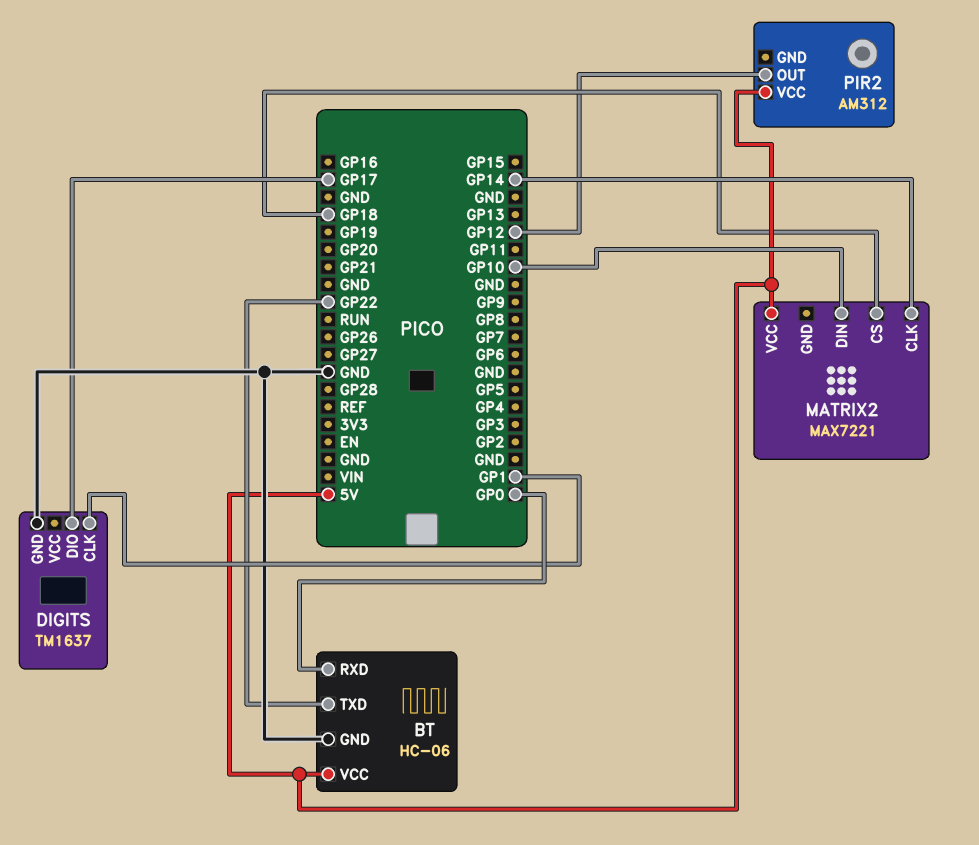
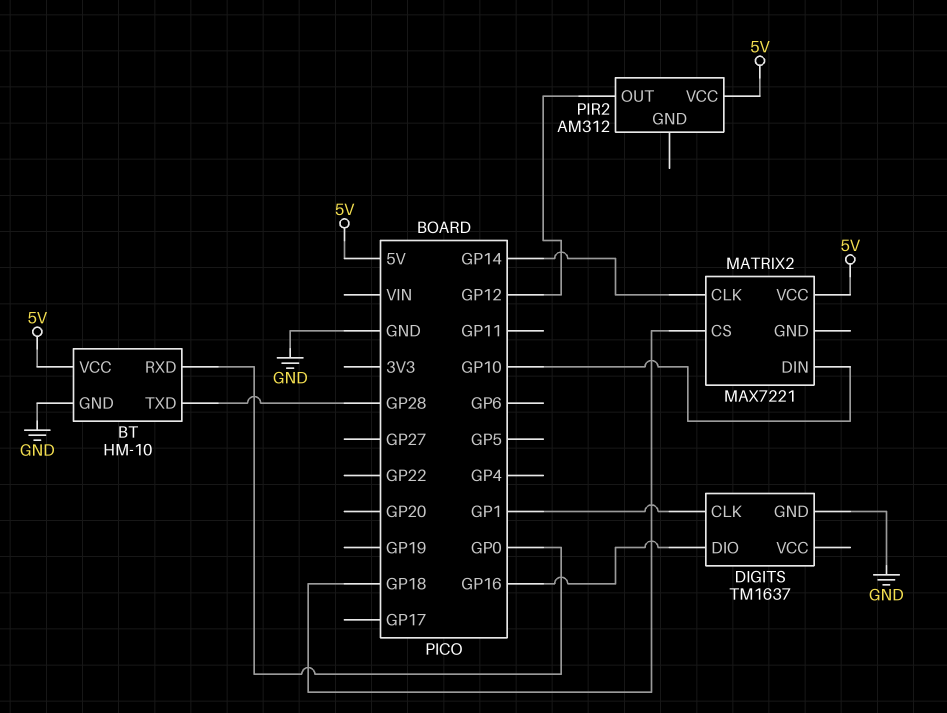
BT: HC-06 -> HM-10
BT pin TXD: GP22 -> GP28
DIGITS pin DIO: GP17 -> GP16

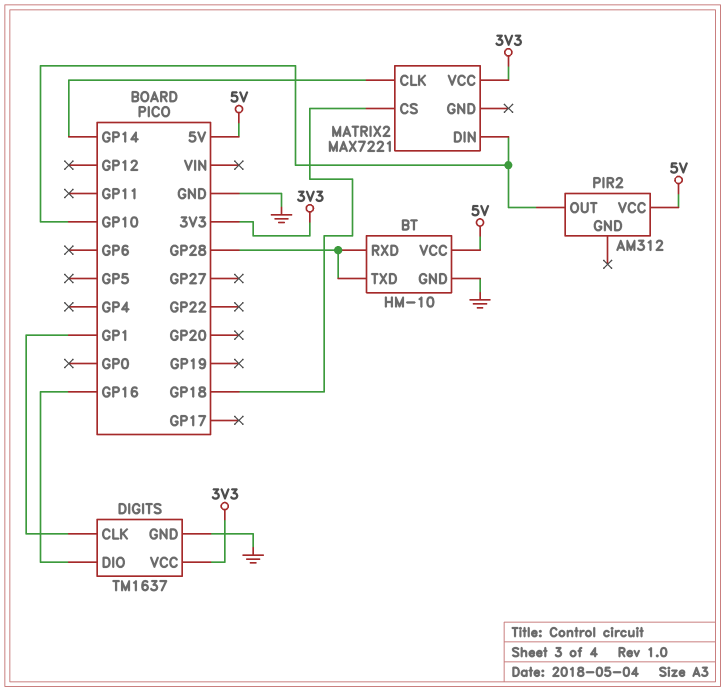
BT pin RXD: GP0 -> GP28
DIGITS pin VCC: none -> 3V3
MATRIX2 pin VCC: 5V -> 3V3
PIR2 pin OUT: GP12 -> GP10

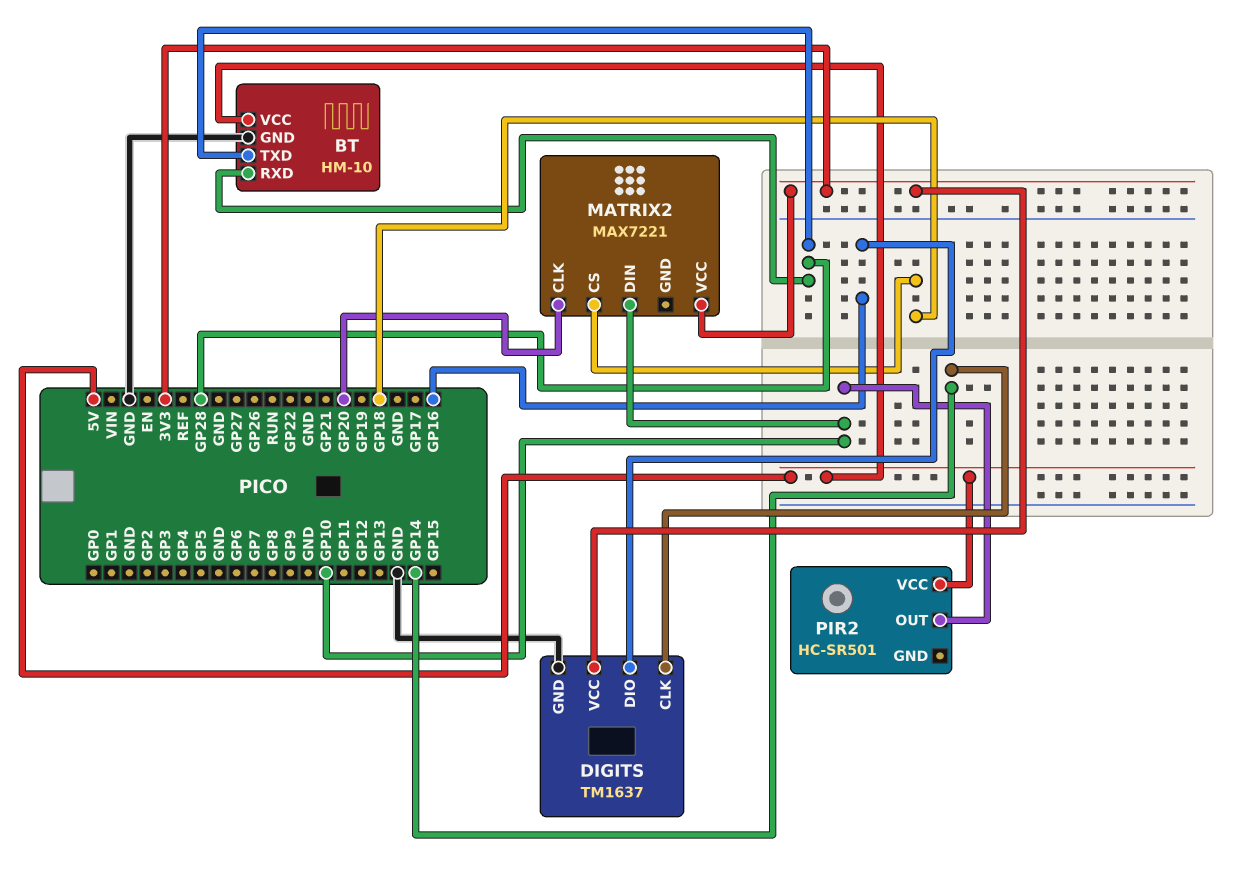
DIGITS pin CLK: GP1 -> GP14
MATRIX2 pin CLK: GP14 -> GP20
PIR2: AM312 -> HC-SR501

